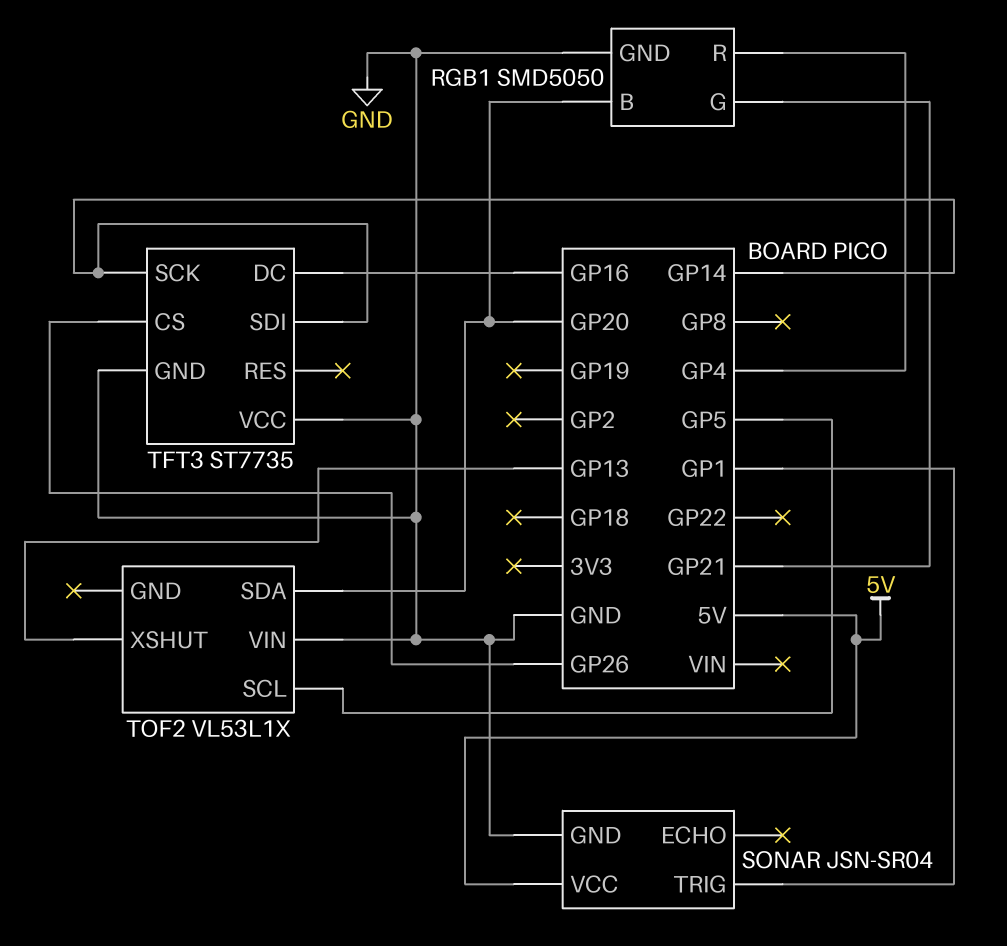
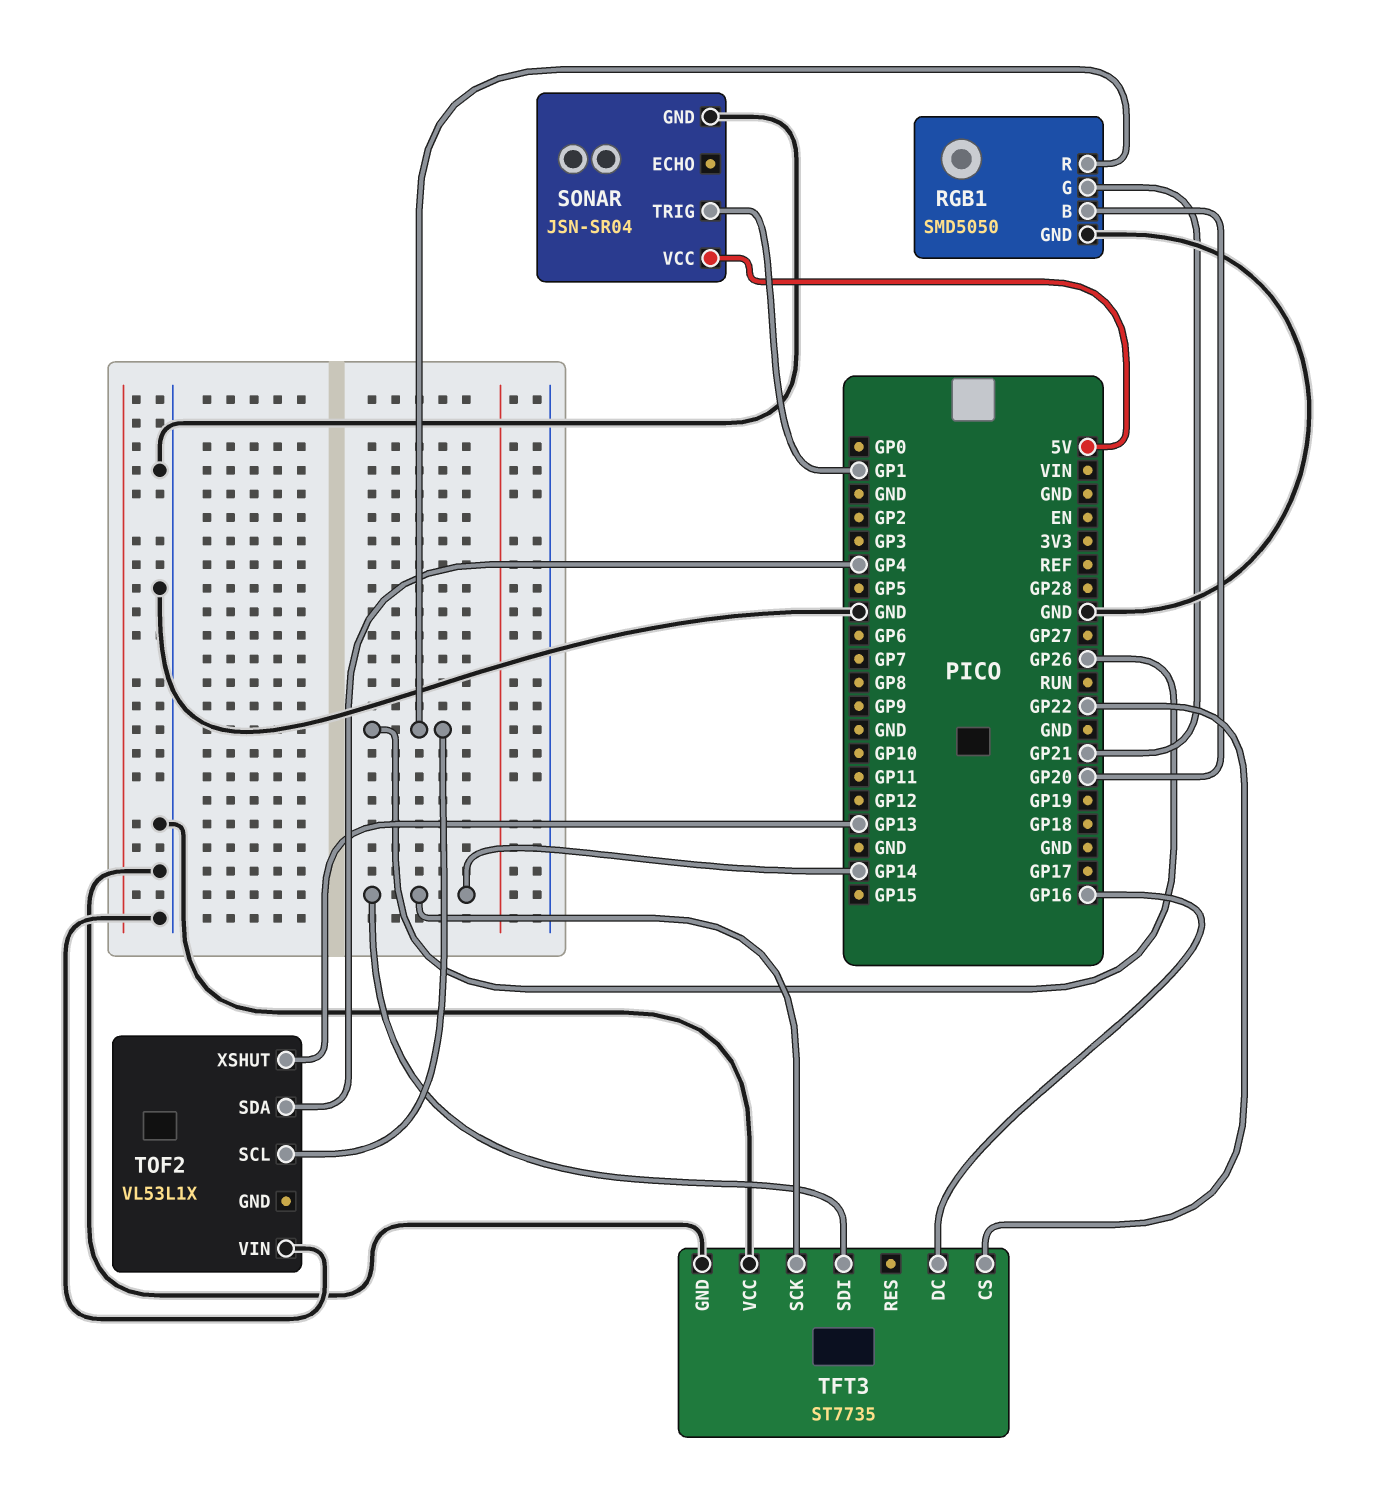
RGB1 pin R: GP4 -> GP26
TFT3 pin CS: GP26 -> GP22
TOF2 pin SCL: GP5 -> GP26
TOF2 pin SDA: GP20 -> GP4

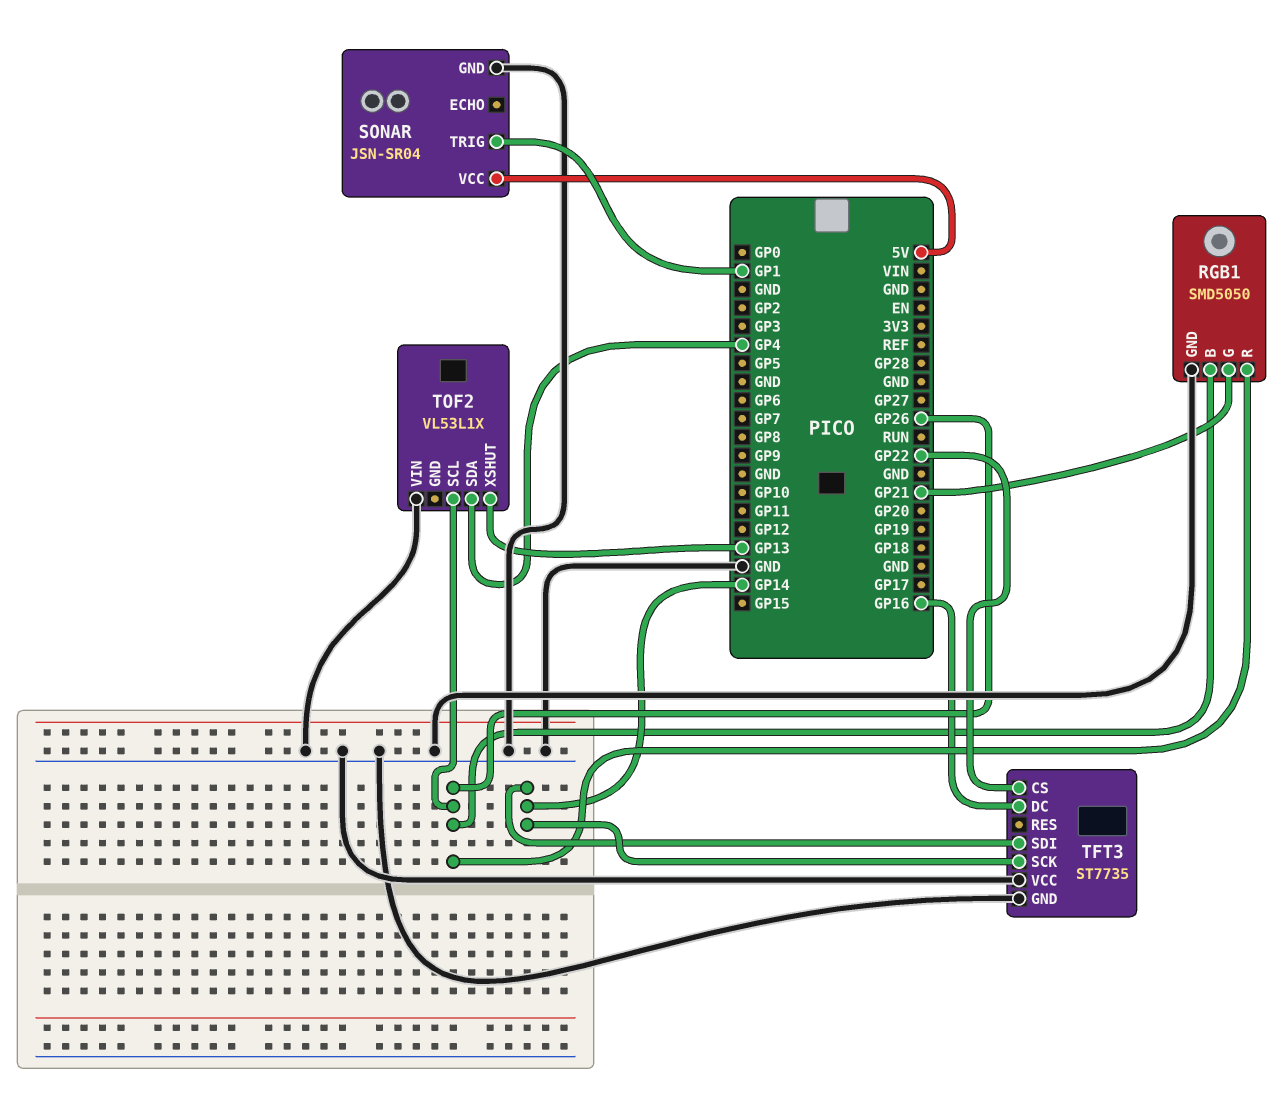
RGB1 pin B: GP20 -> GP26

